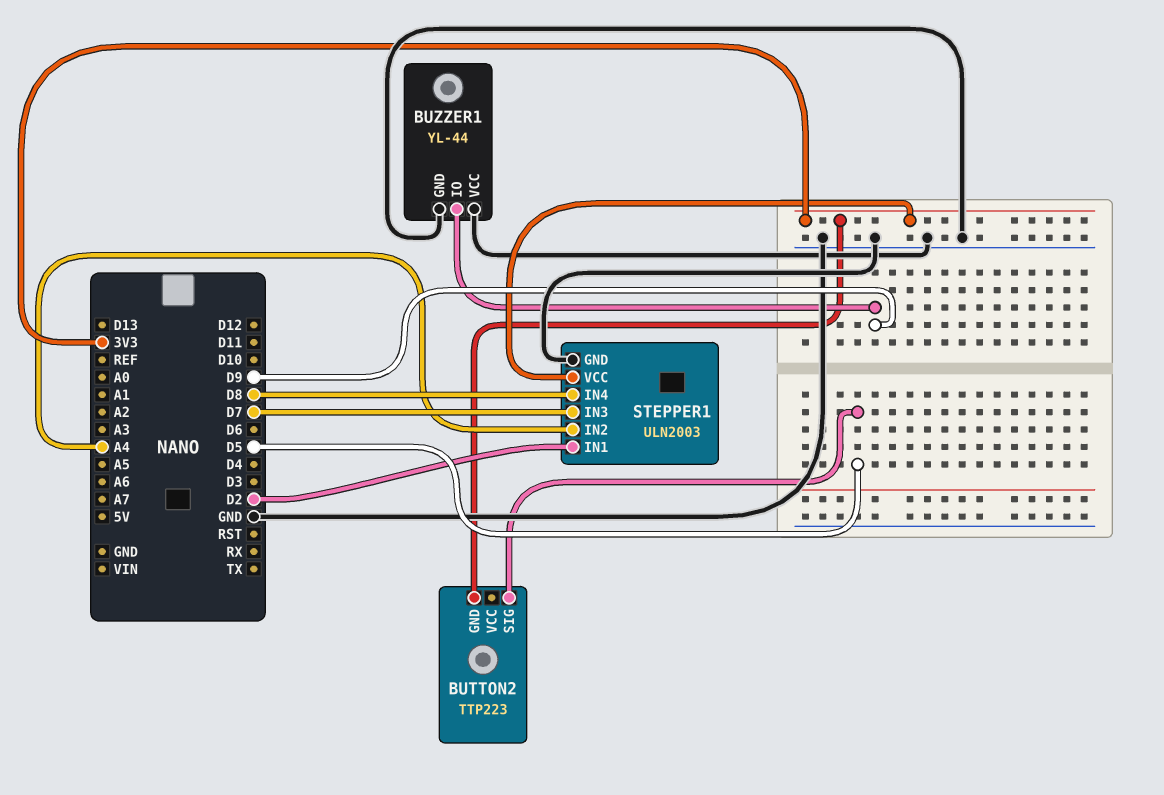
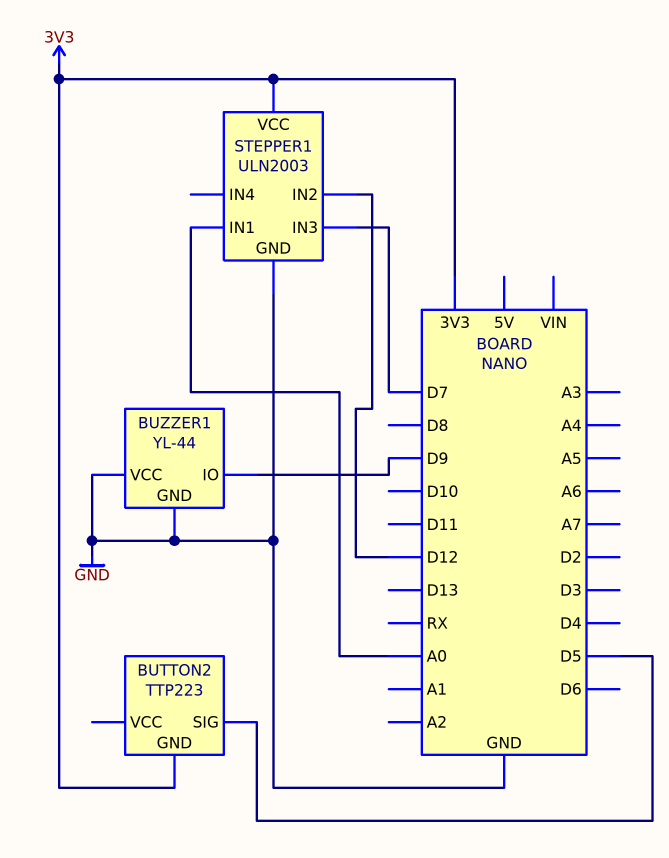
STEPPER1 pin IN1: D2 -> A0
STEPPER1 pin IN2: A4 -> D12
STEPPER1 pin IN4: D8 -> none

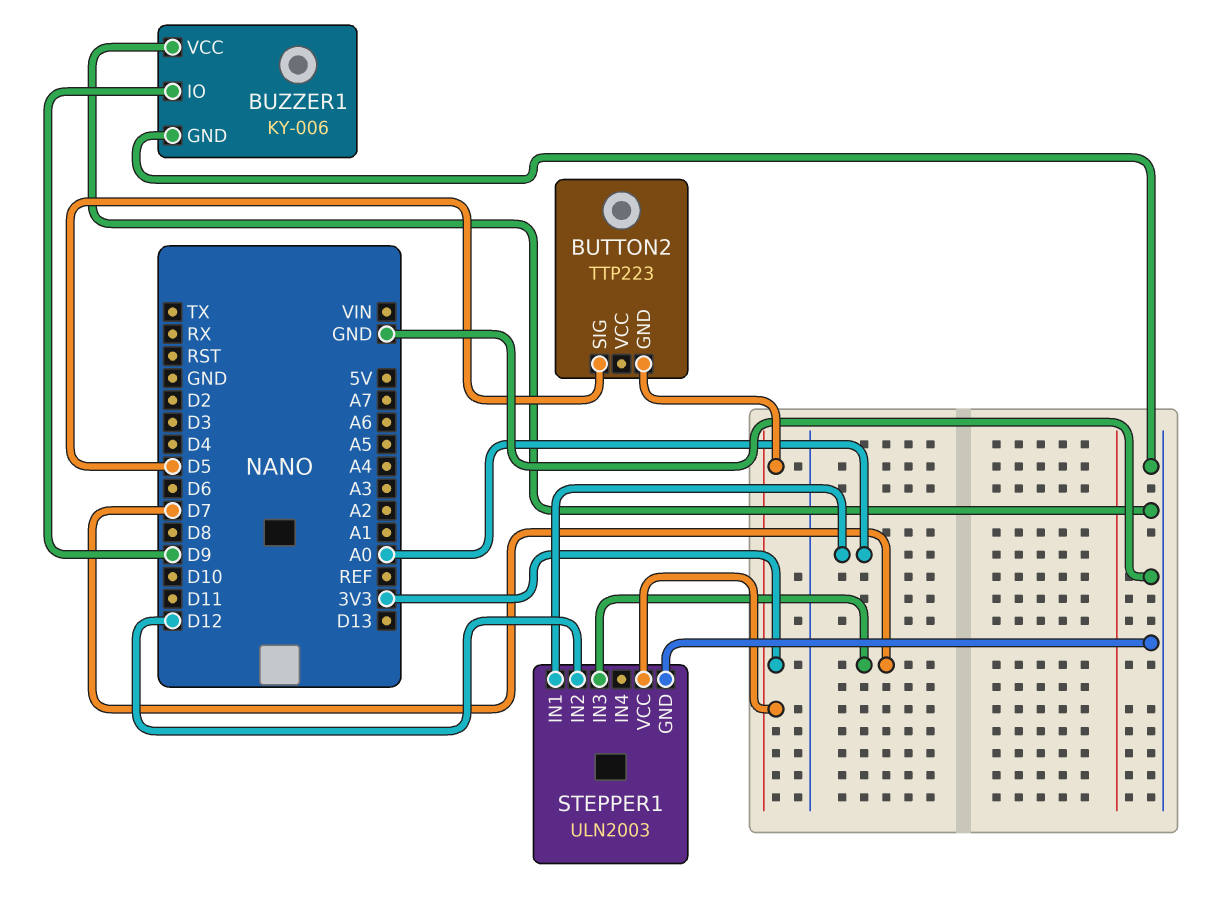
BUZZER1: YL-44 -> KY-006

